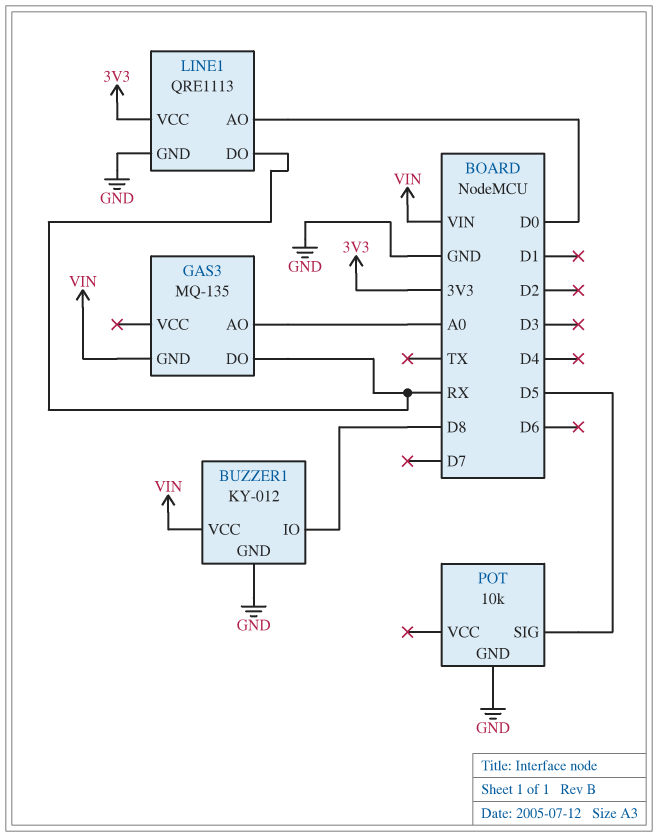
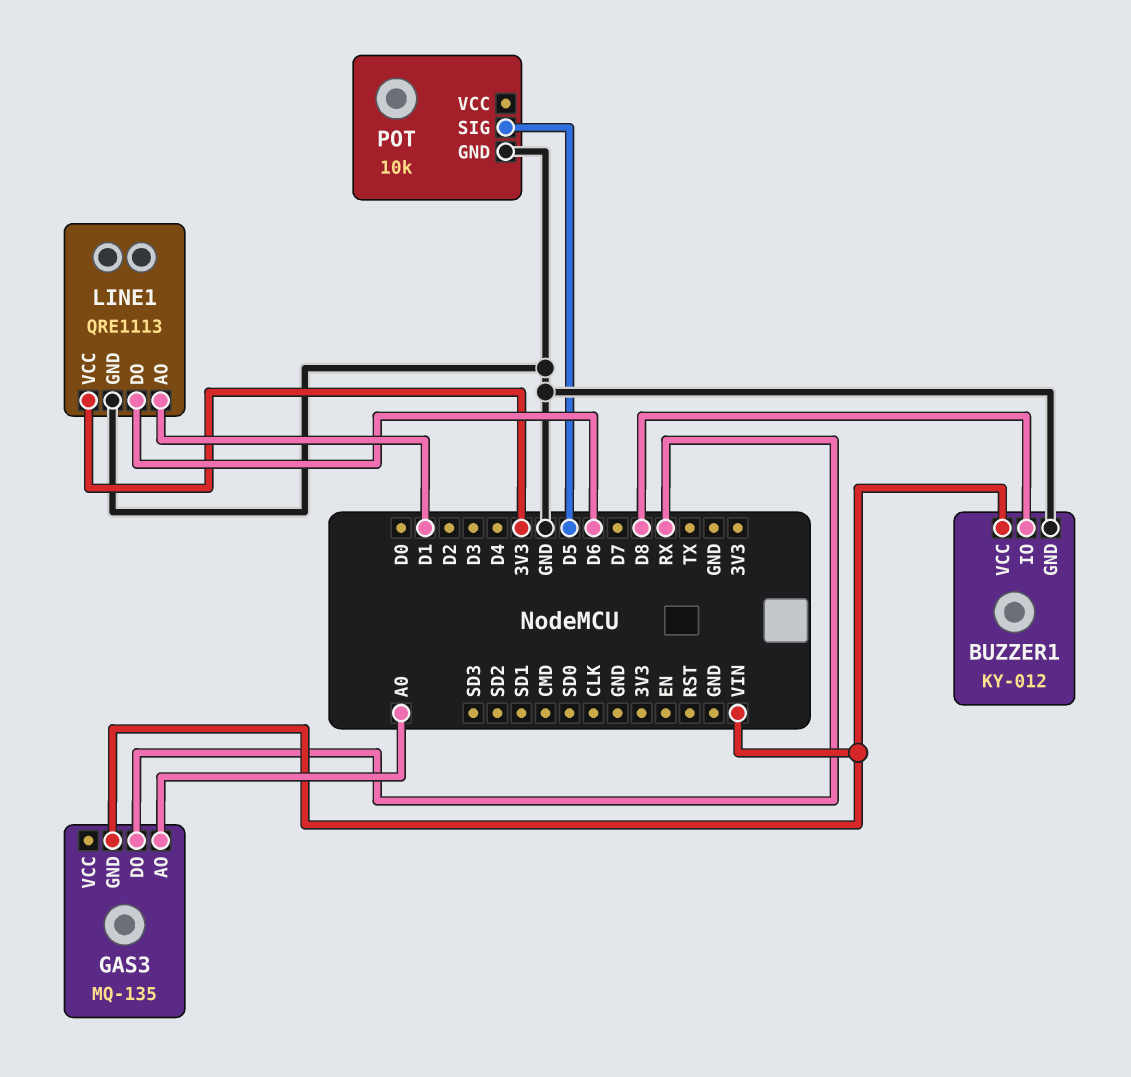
LINE1 pin AO: D0 -> D1
LINE1 pin DO: RX -> D6

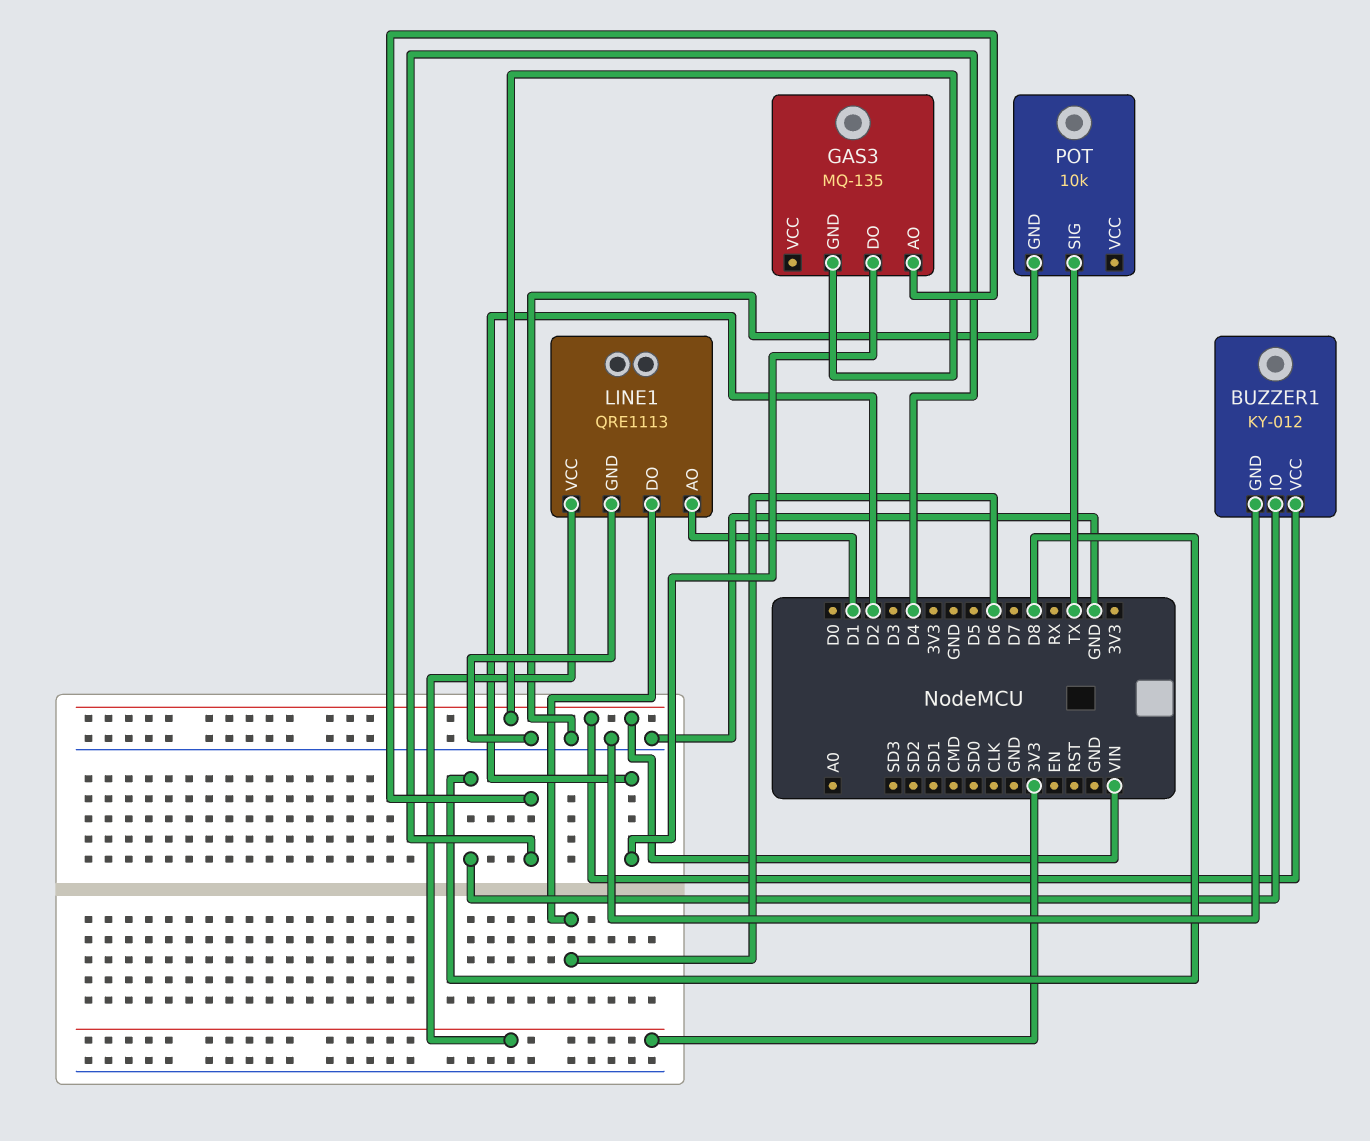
GAS3 pin AO: A0 -> D4
GAS3 pin DO: RX -> D2
POT pin SIG: D5 -> TX

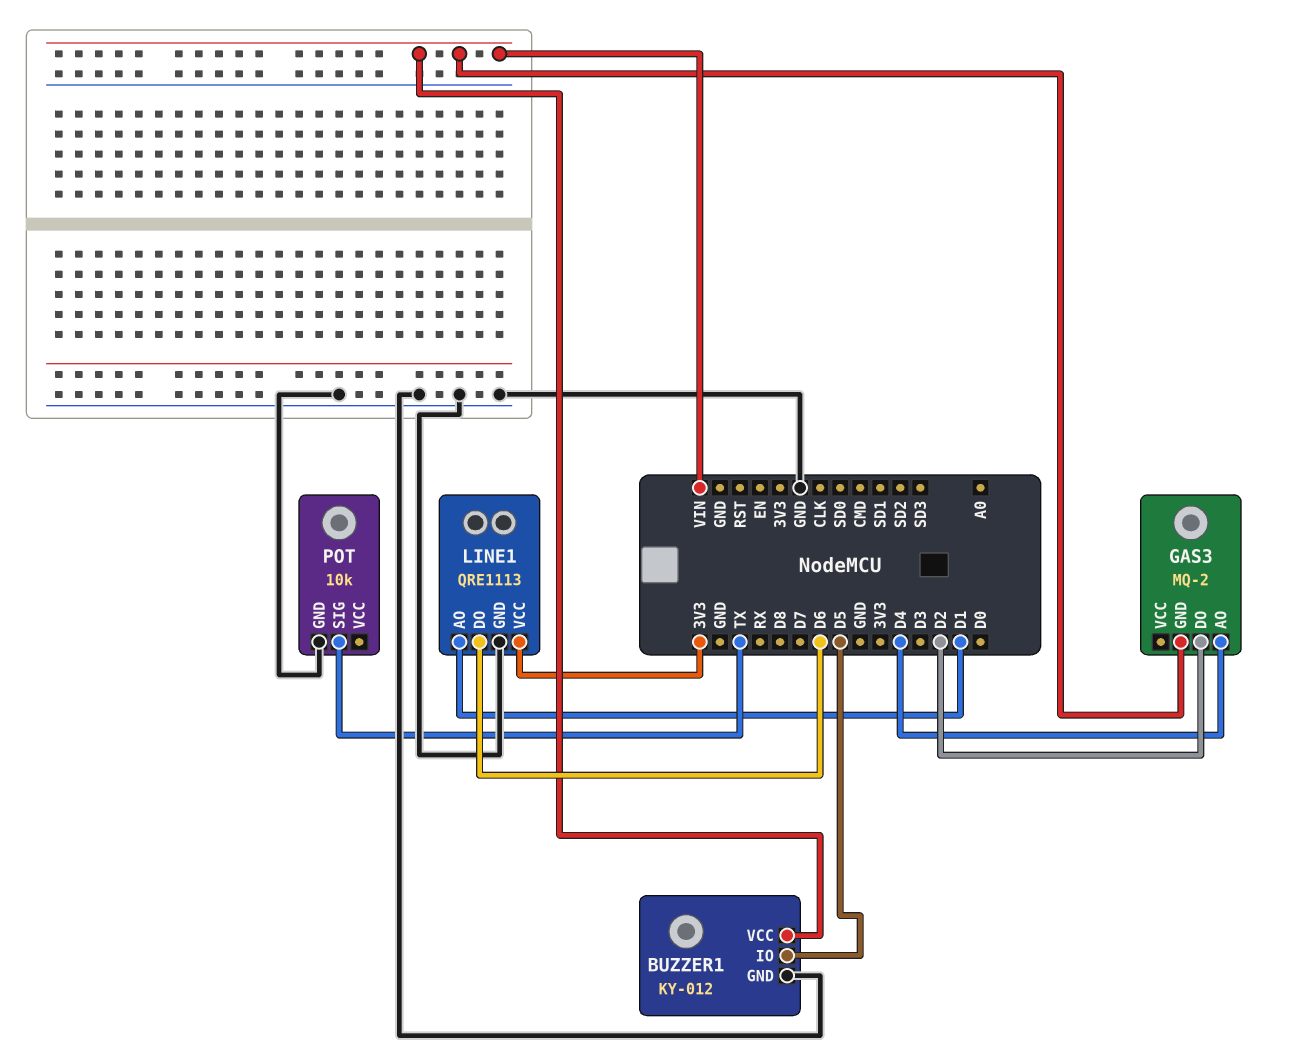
BUZZER1 pin IO: D8 -> D5
GAS3: MQ-135 -> MQ-2

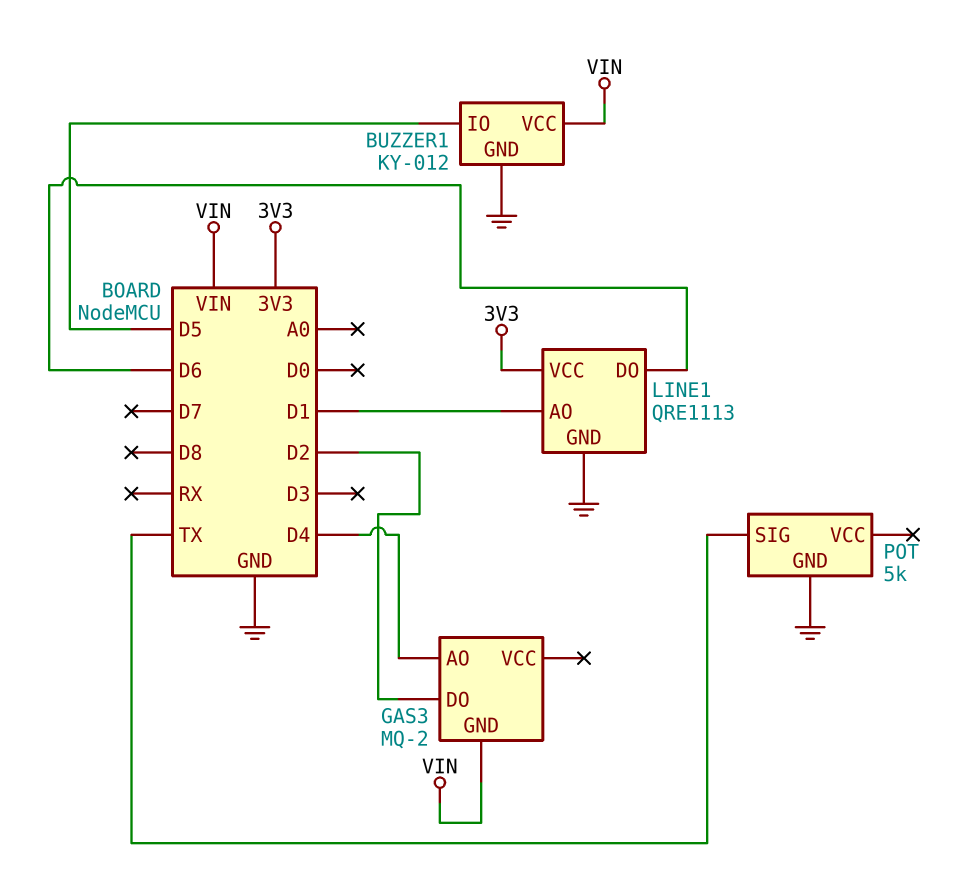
POT: 10k -> 5k

